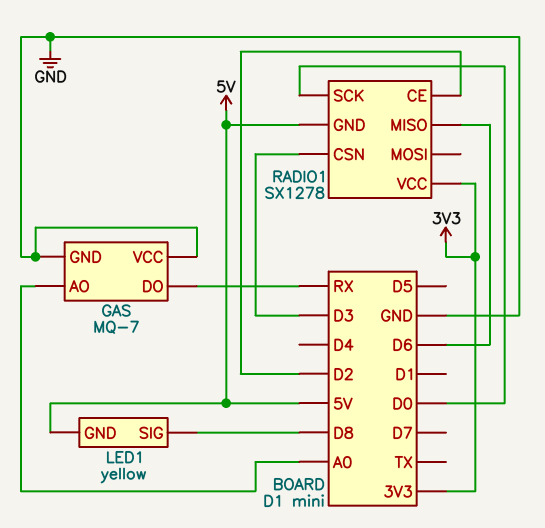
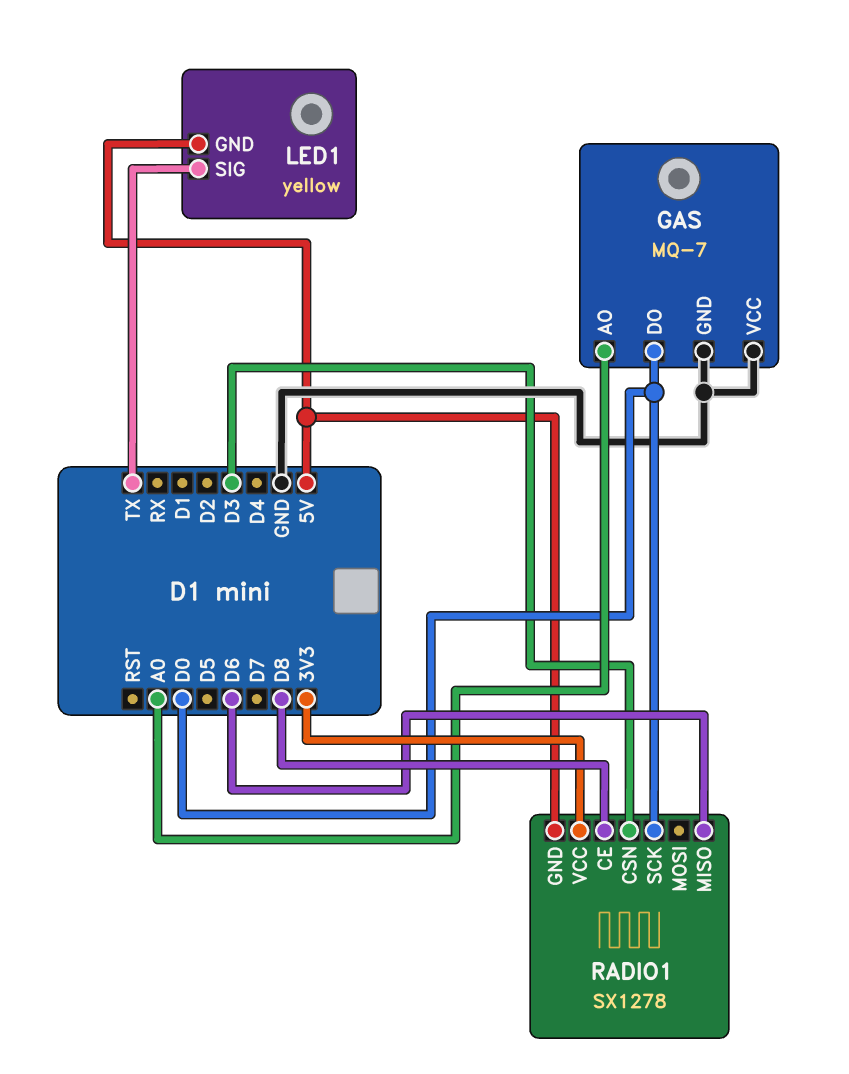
GAS pin DO: RX -> D0
LED1 pin SIG: D8 -> TX
RADIO1 pin CE: D2 -> D8

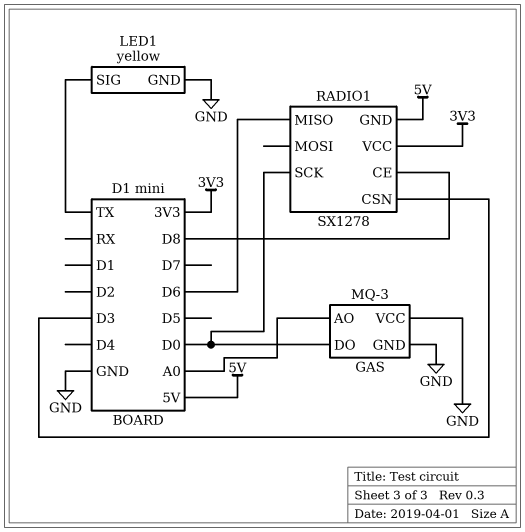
GAS: MQ-7 -> MQ-3
LED1 pin GND: 5V -> GND

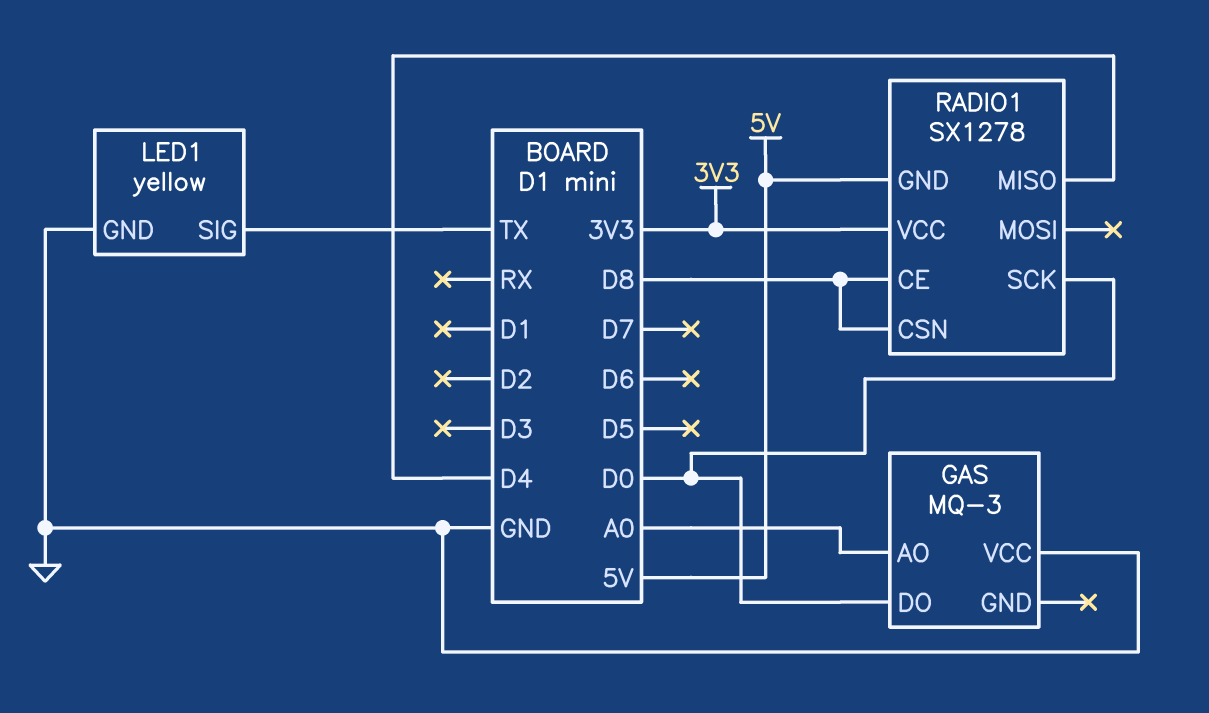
GAS pin GND: GND -> none
RADIO1 pin CSN: D3 -> D8
RADIO1 pin MISO: D6 -> D4

